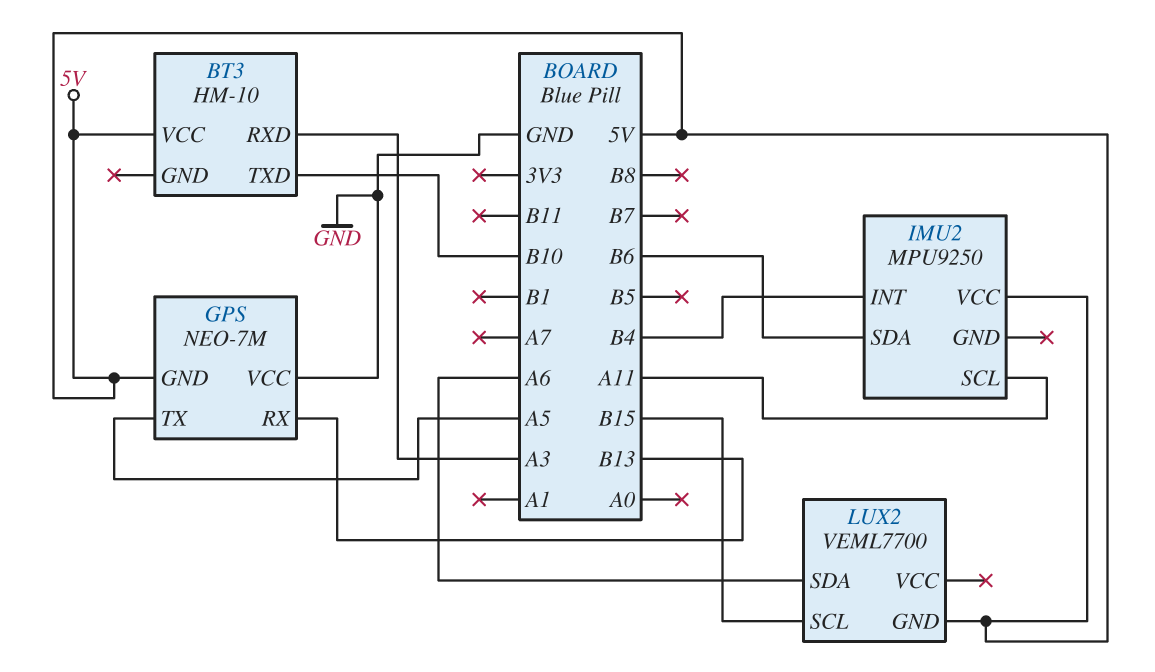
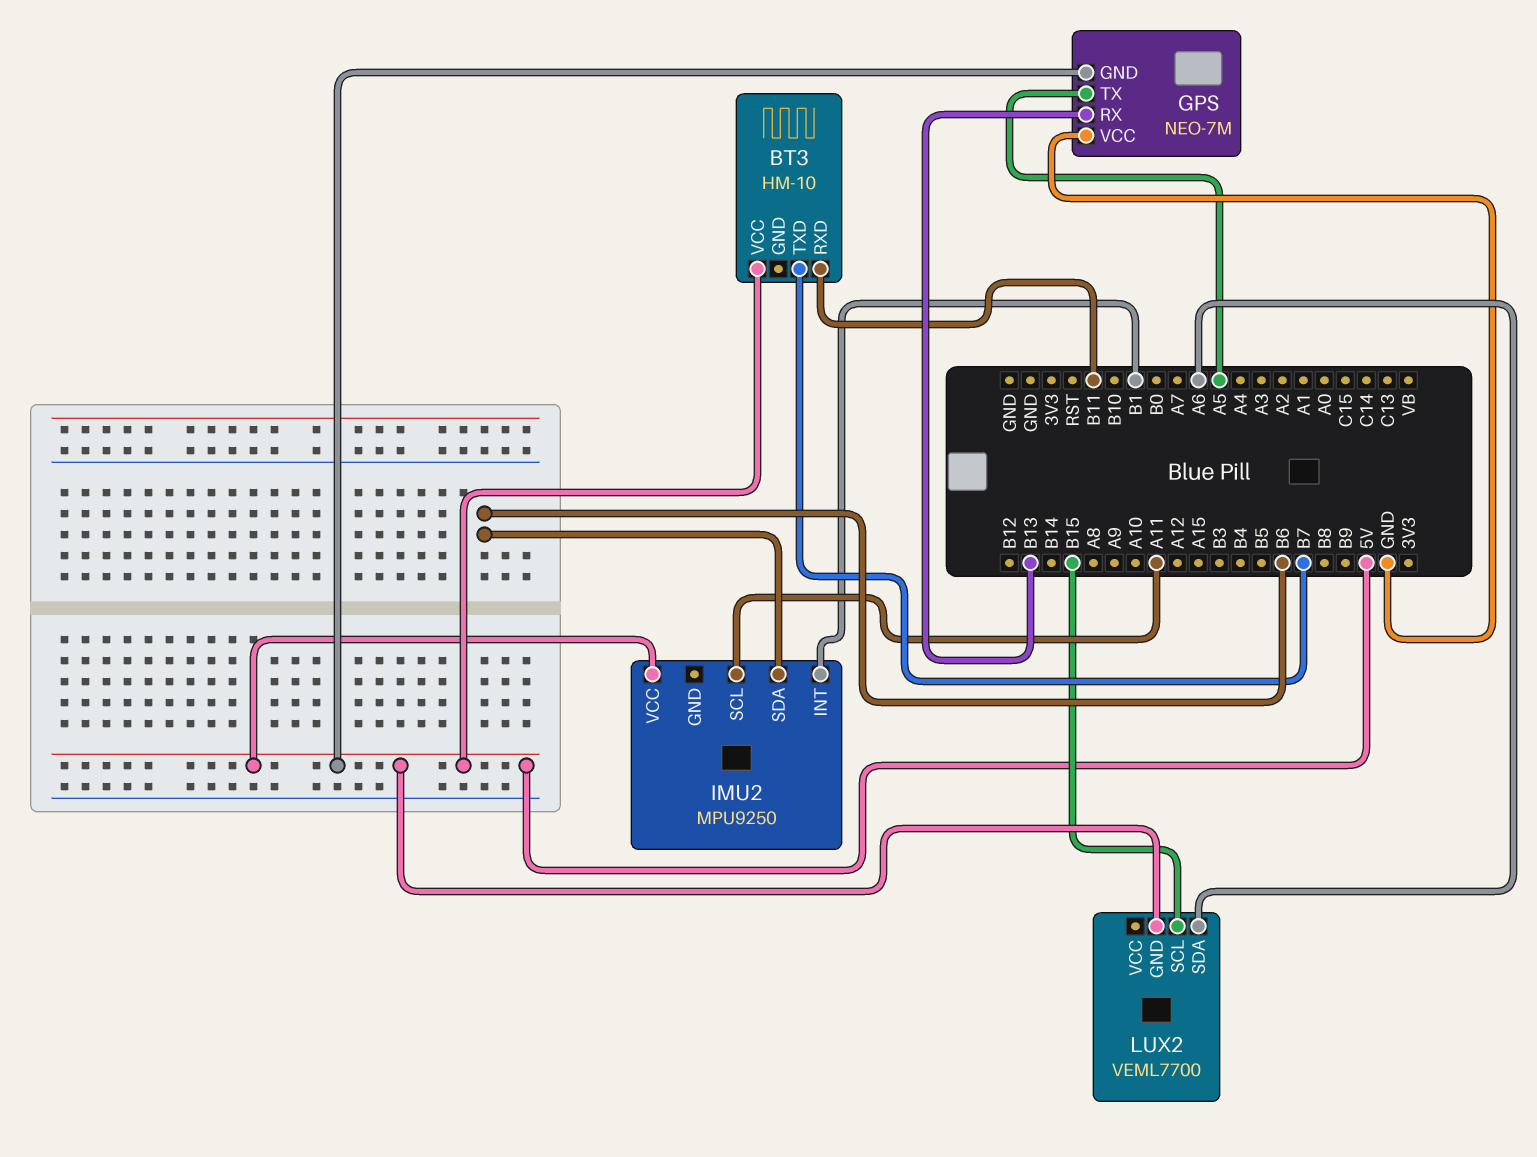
BT3 pin RXD: A3 -> B11
BT3 pin TXD: B10 -> B7
IMU2 pin INT: B4 -> B1

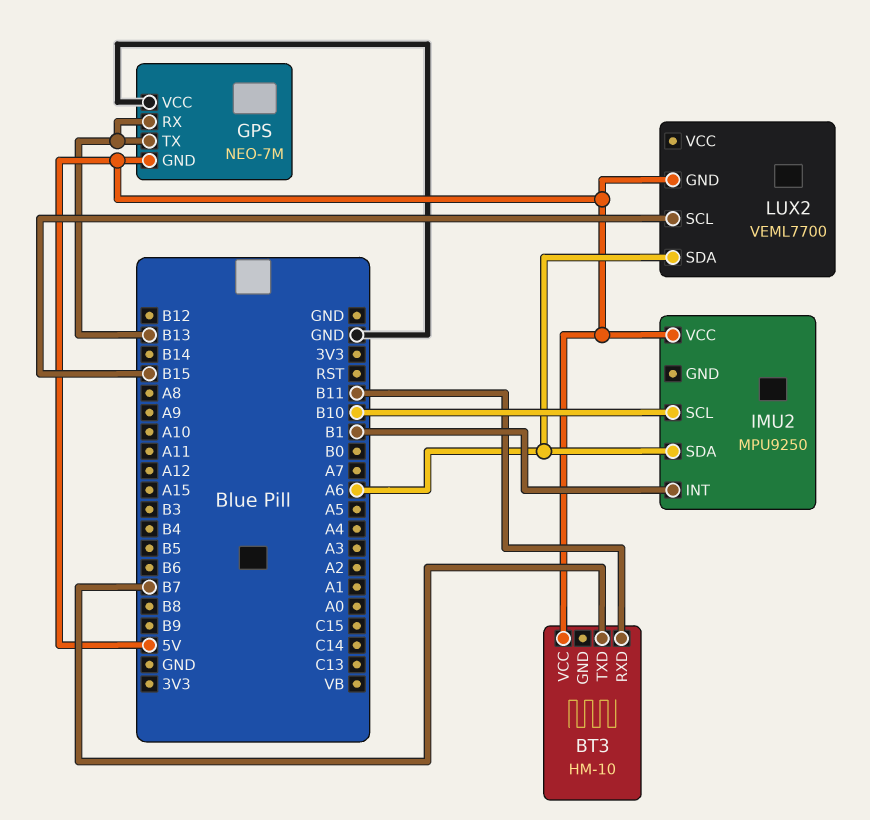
GPS pin TX: A5 -> B13
IMU2 pin SCL: A11 -> B10
IMU2 pin SDA: B6 -> A6

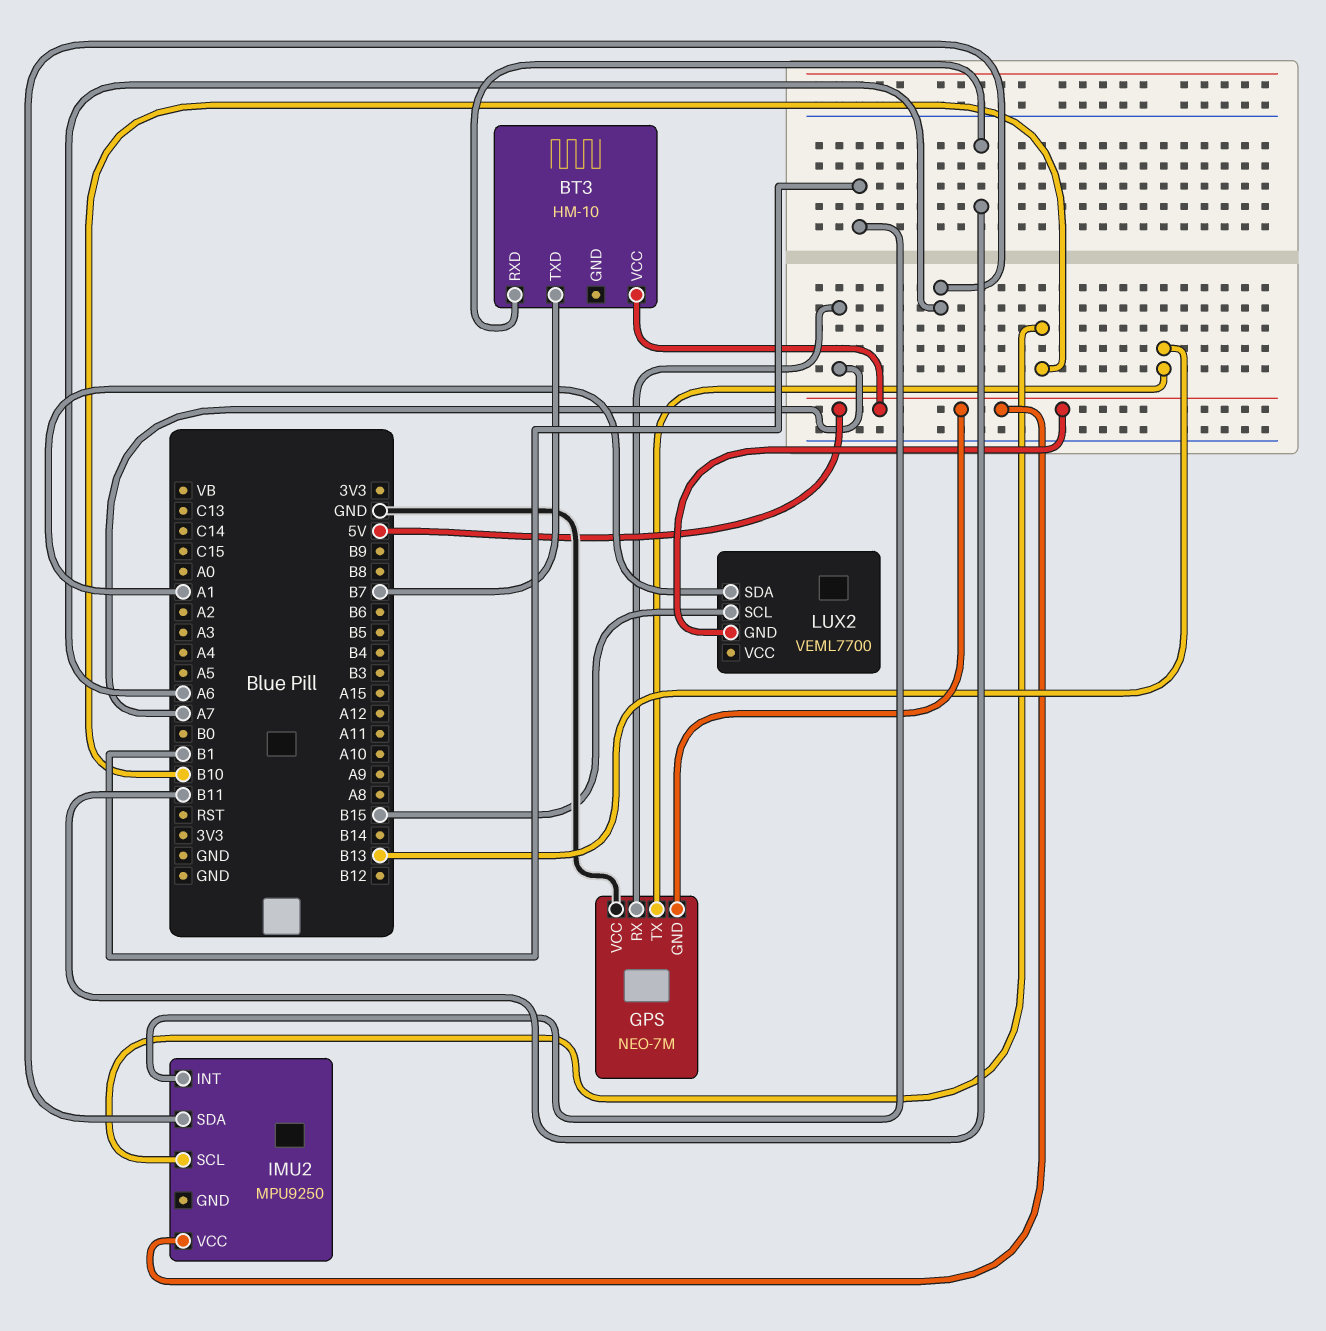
GPS pin RX: B13 -> A7
LUX2 pin SDA: A6 -> A1

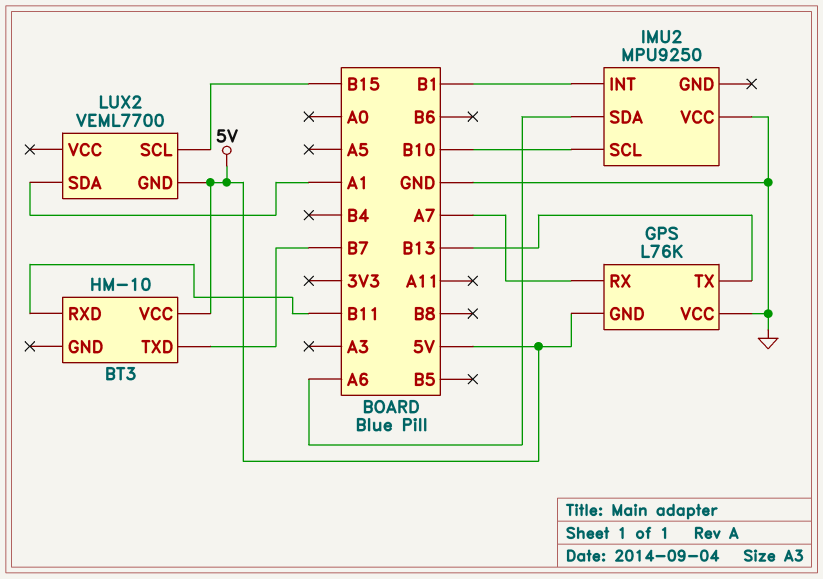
GPS: NEO-7M -> L76K
IMU2 pin VCC: 5V -> GND

